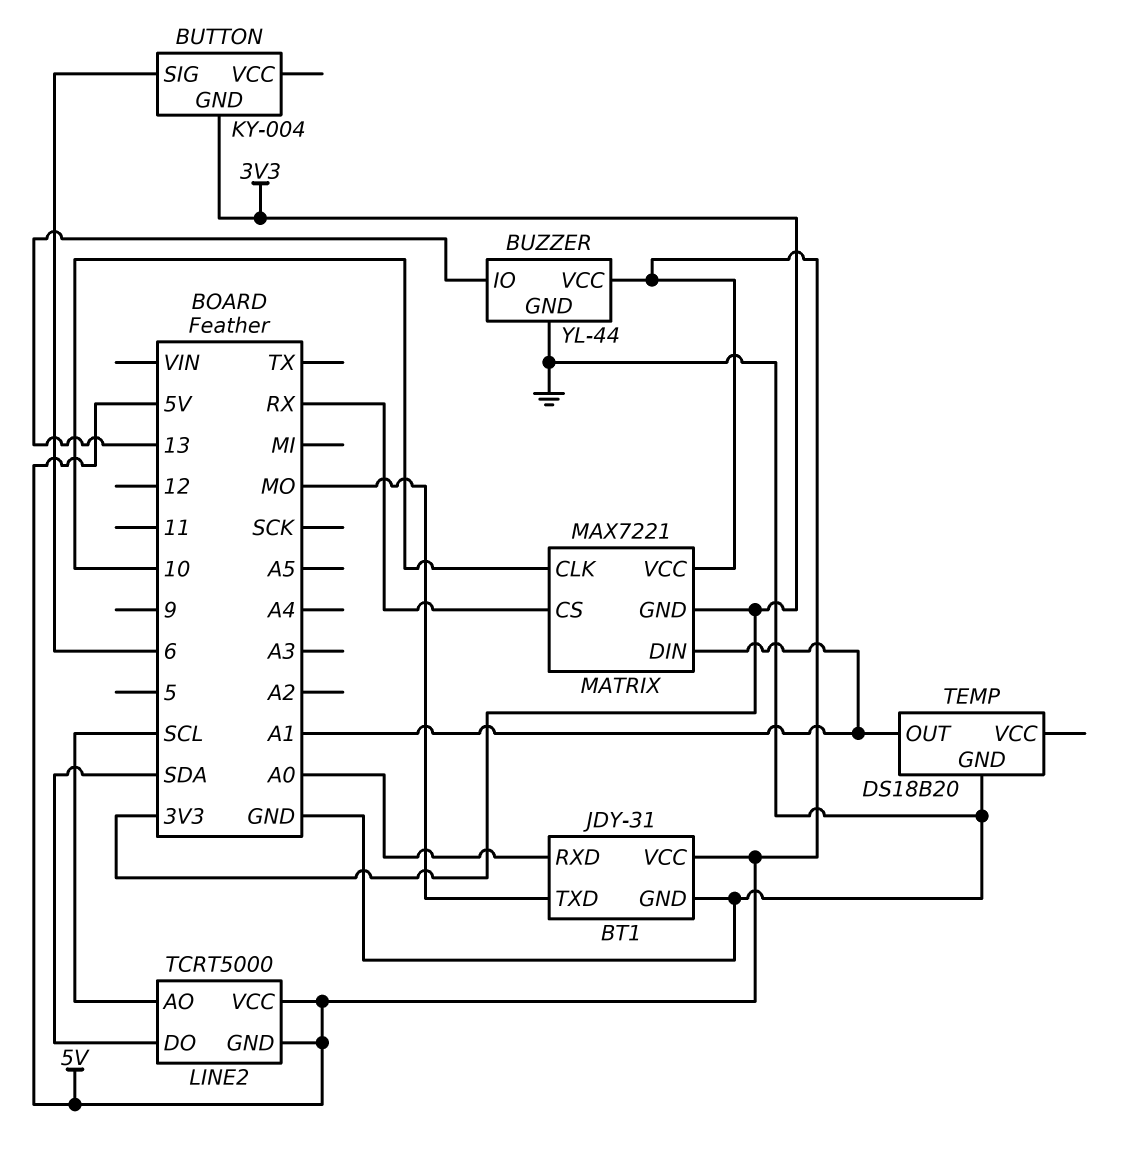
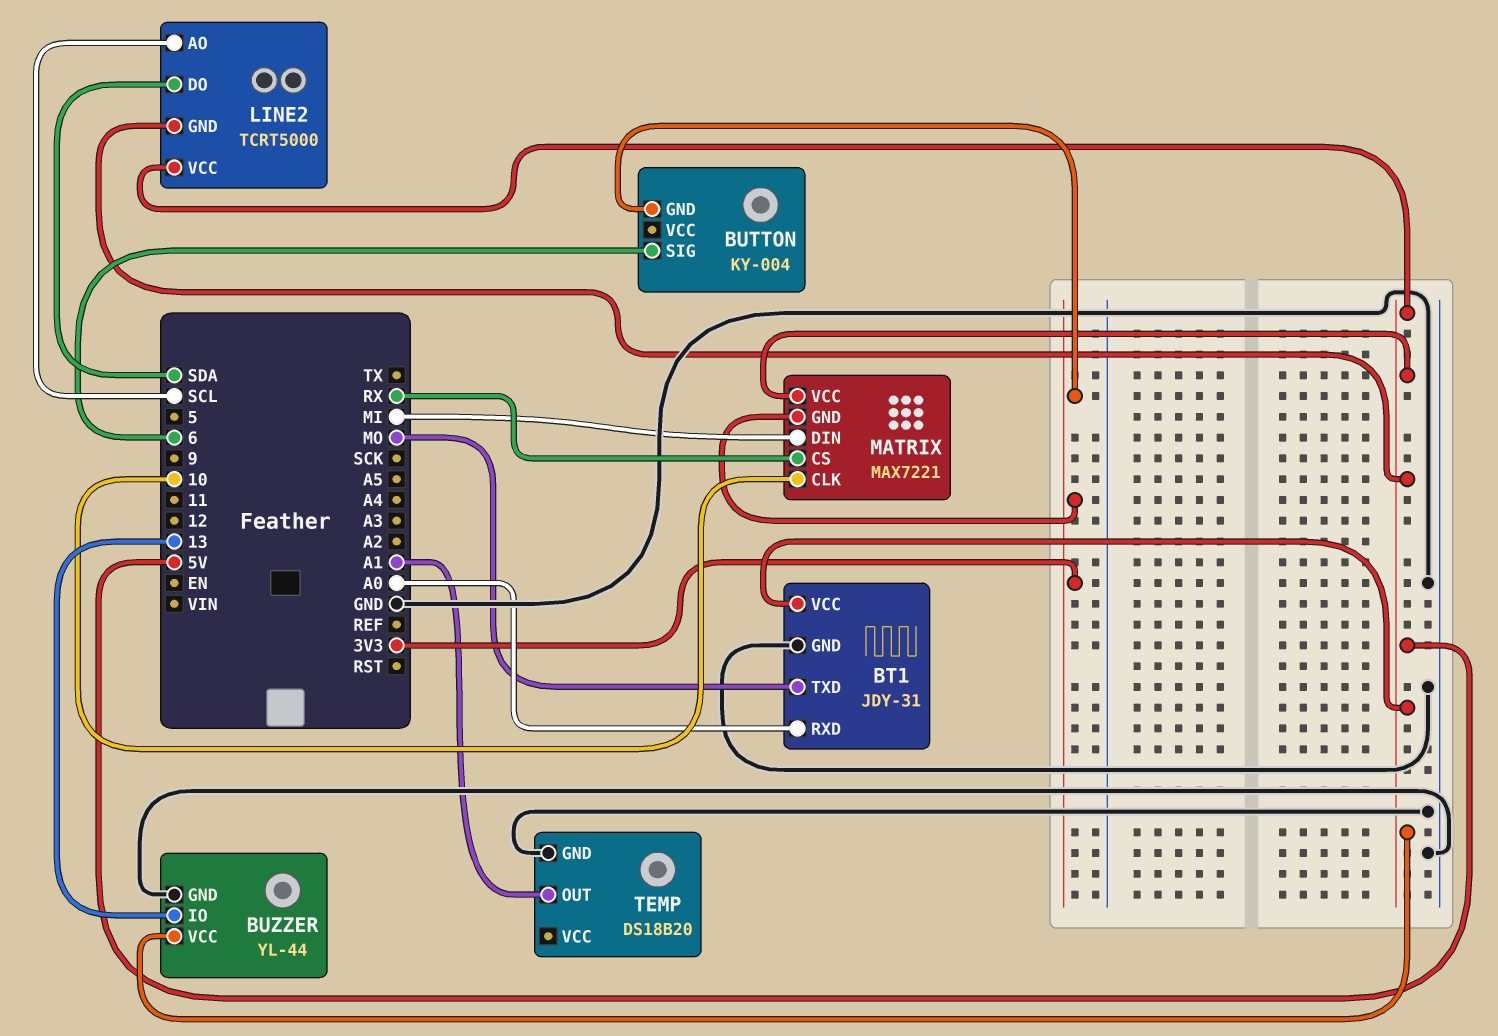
MATRIX pin DIN: A1 -> MI

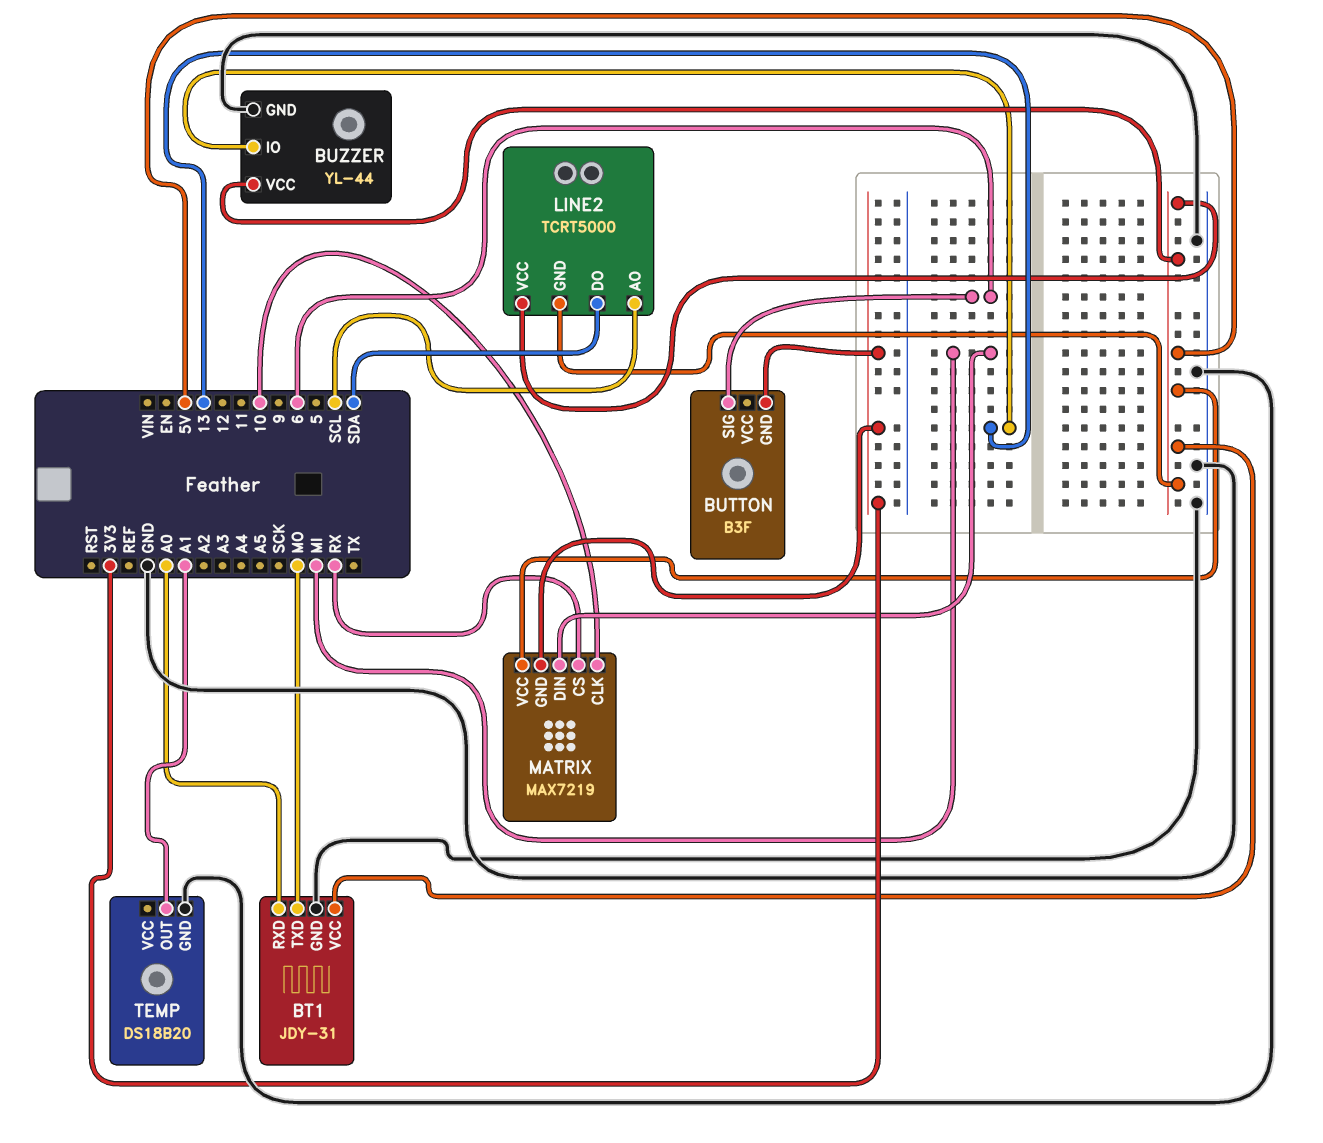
BUTTON: KY-004 -> B3F
MATRIX: MAX7221 -> MAX7219

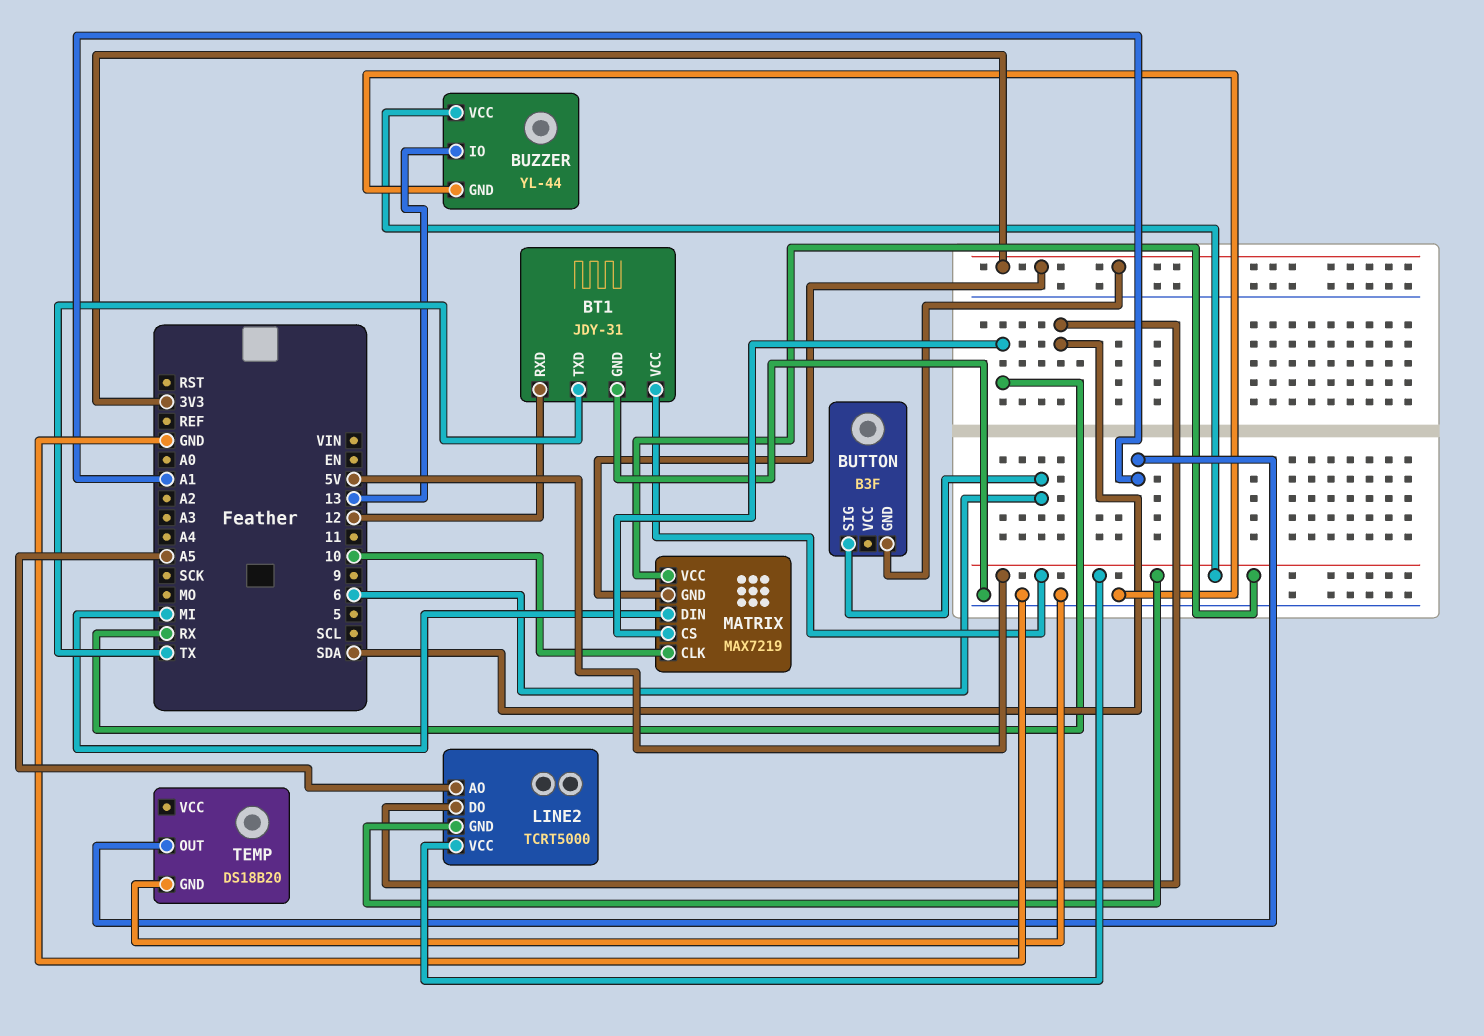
BT1 pin RXD: A0 -> 12
BT1 pin TXD: MO -> TX
LINE2 pin AO: SCL -> A5

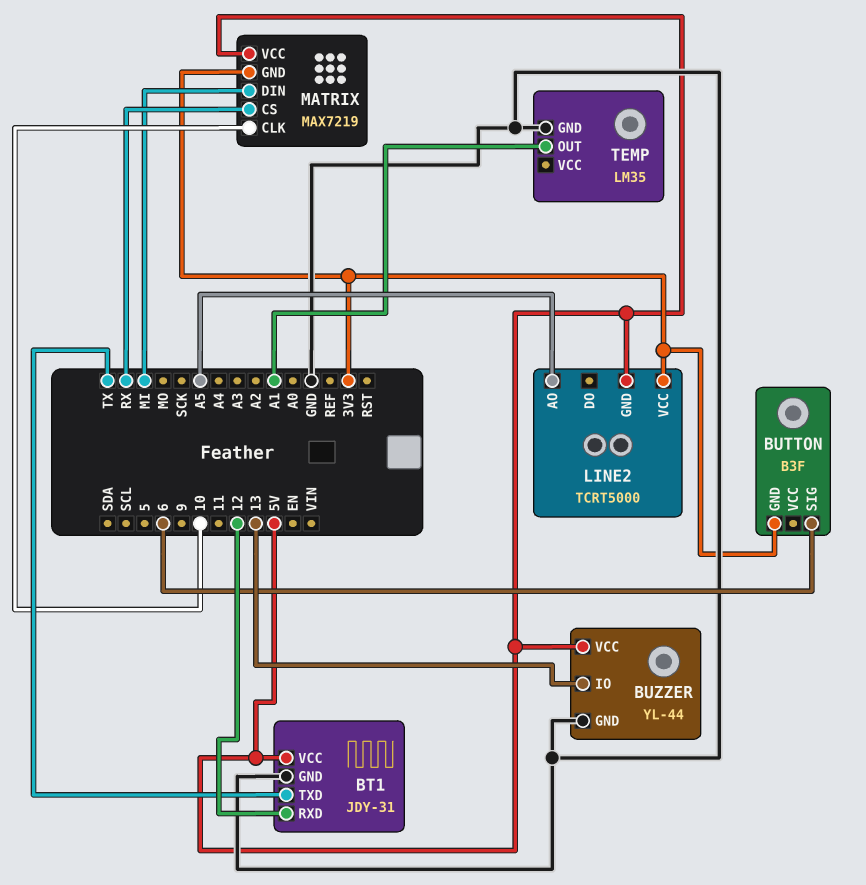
LINE2 pin DO: SDA -> none
LINE2 pin VCC: 5V -> 3V3
TEMP: DS18B20 -> LM35

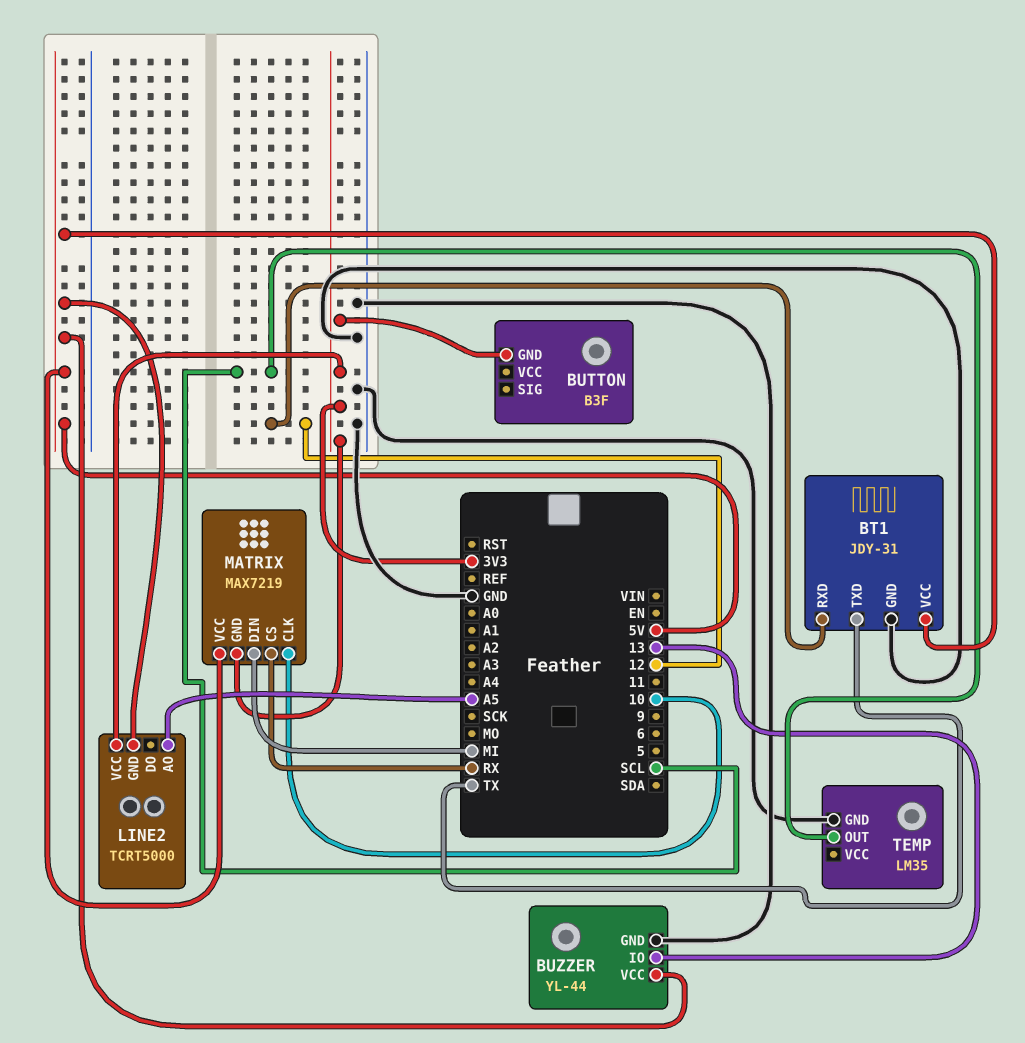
BUTTON pin SIG: 6 -> none
TEMP pin OUT: A1 -> SCL

